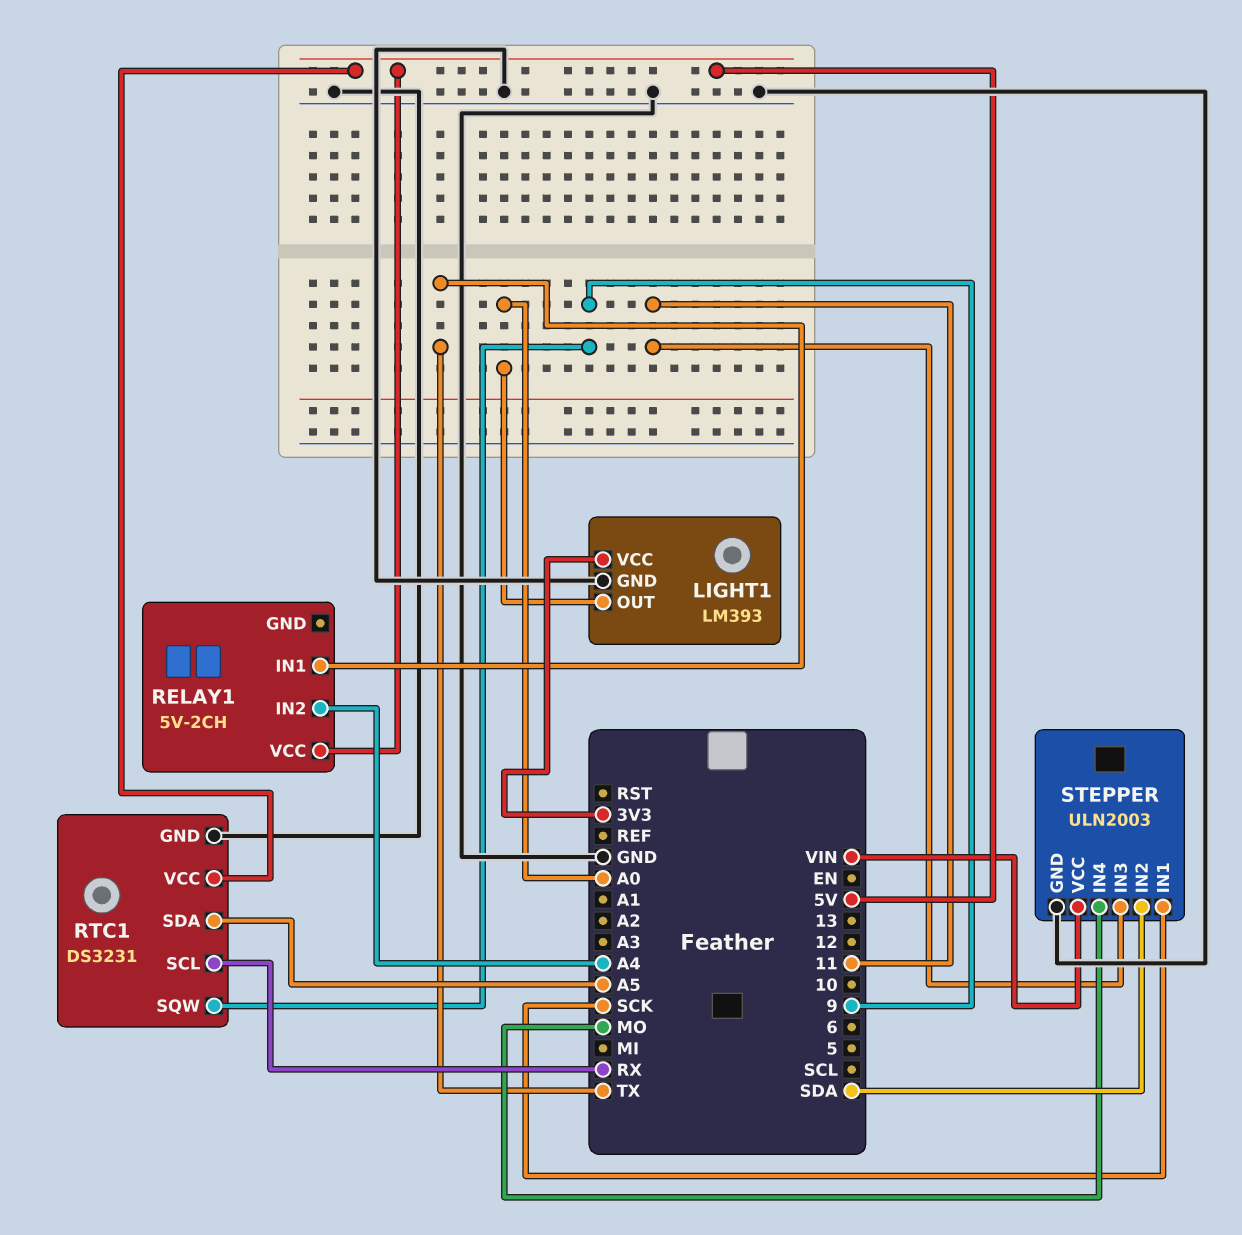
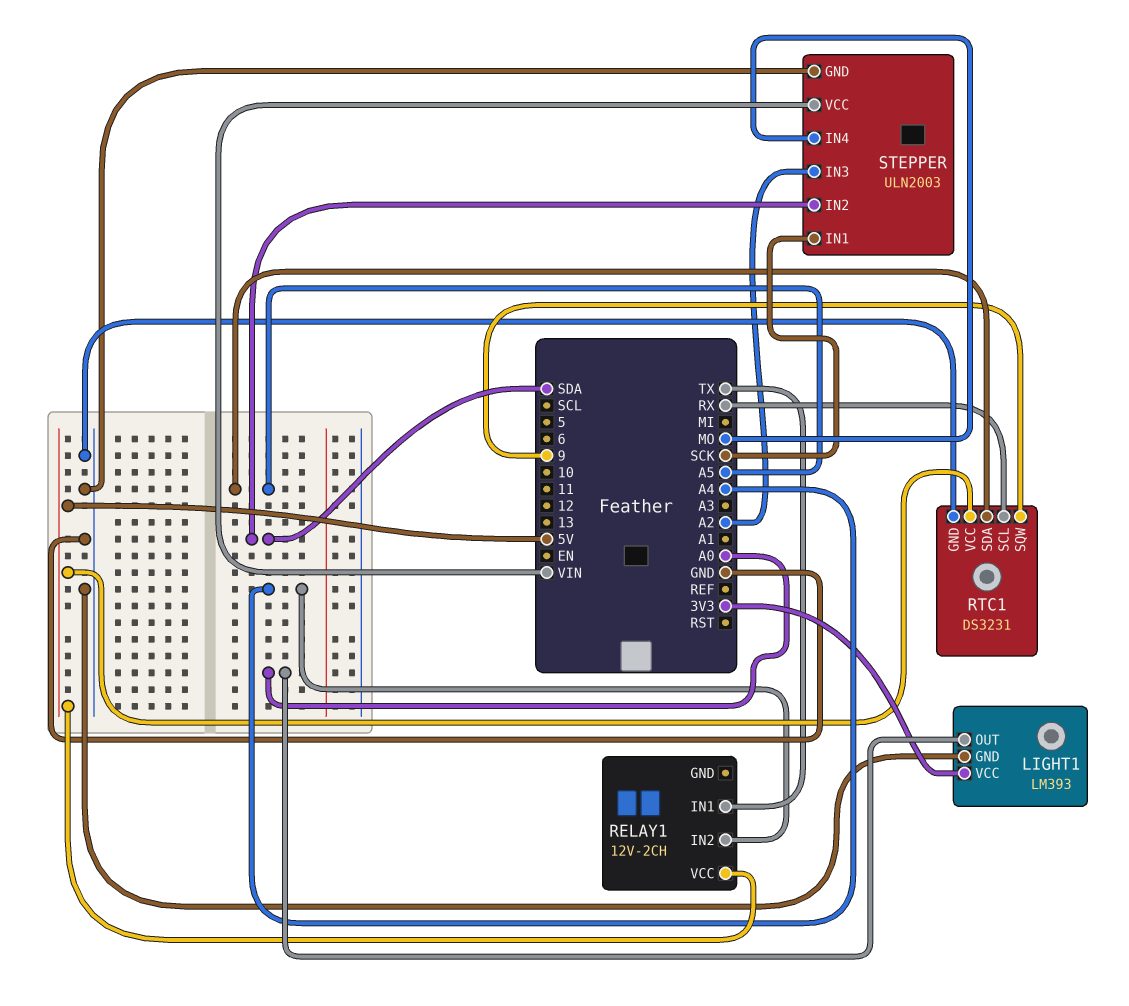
RELAY1: 5V-2CH -> 12V-2CH
STEPPER pin IN3: 11 -> A2

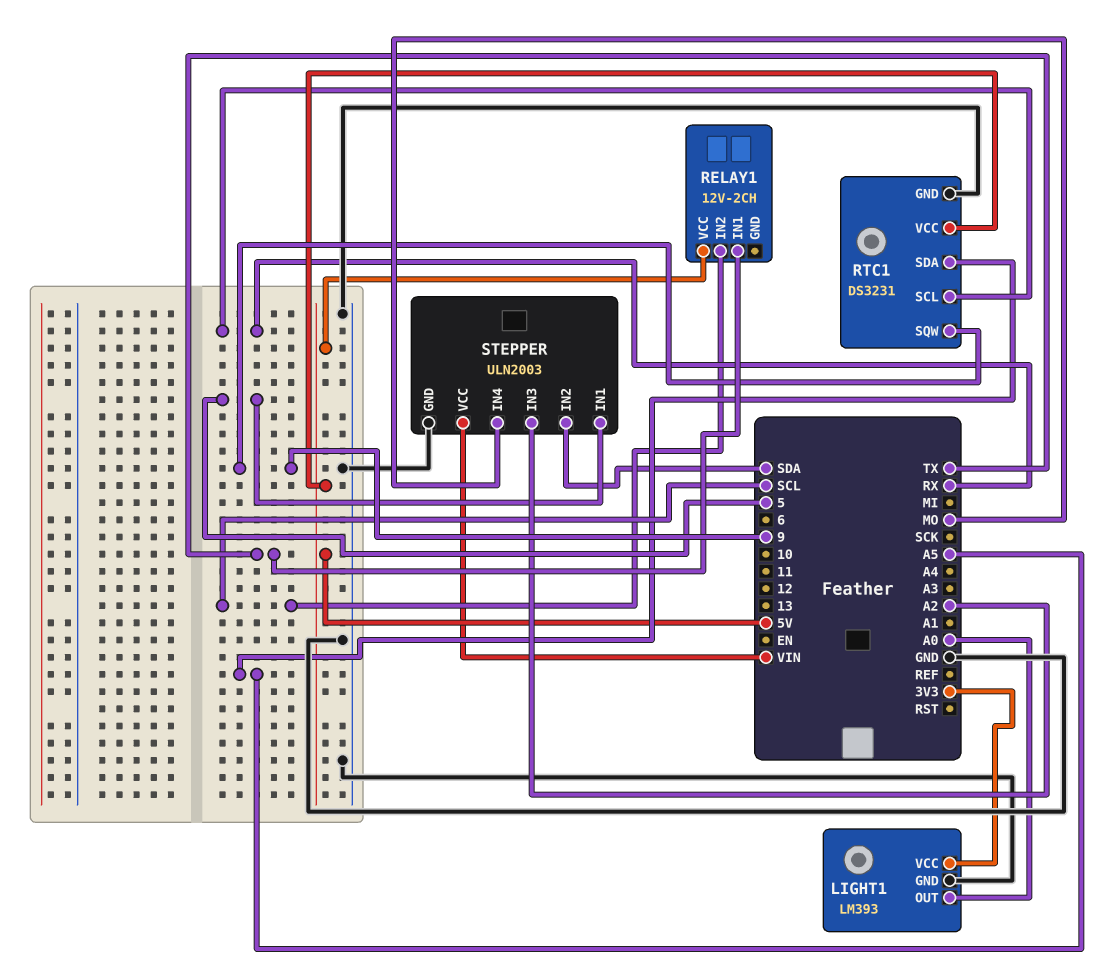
RELAY1 pin IN2: A4 -> SCL
STEPPER pin IN1: SCK -> 5

